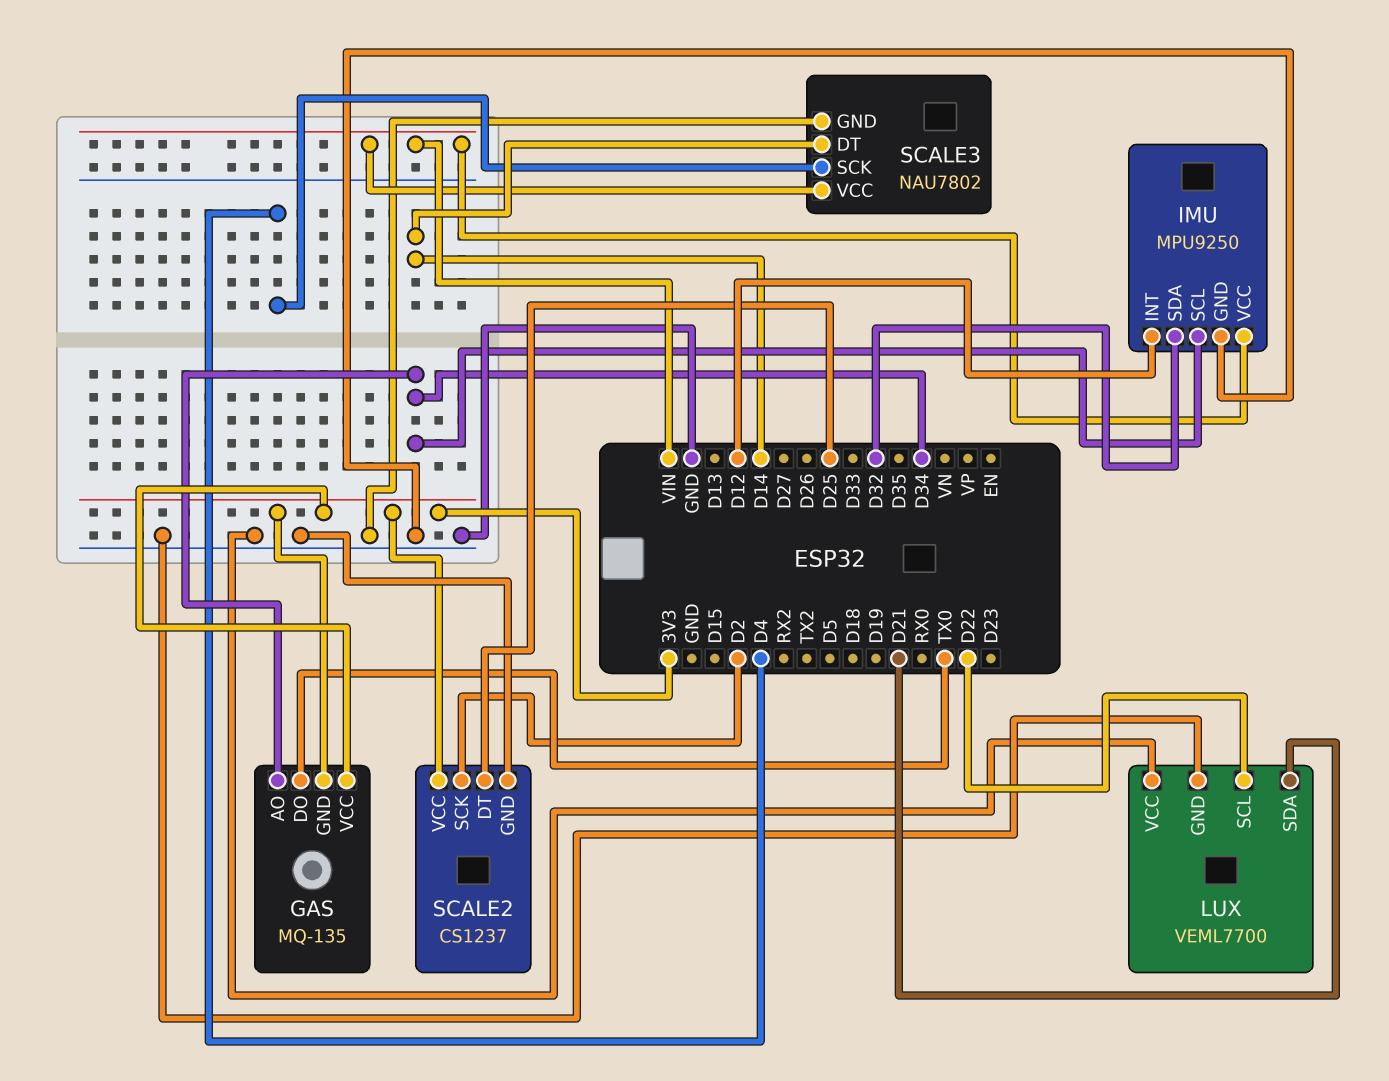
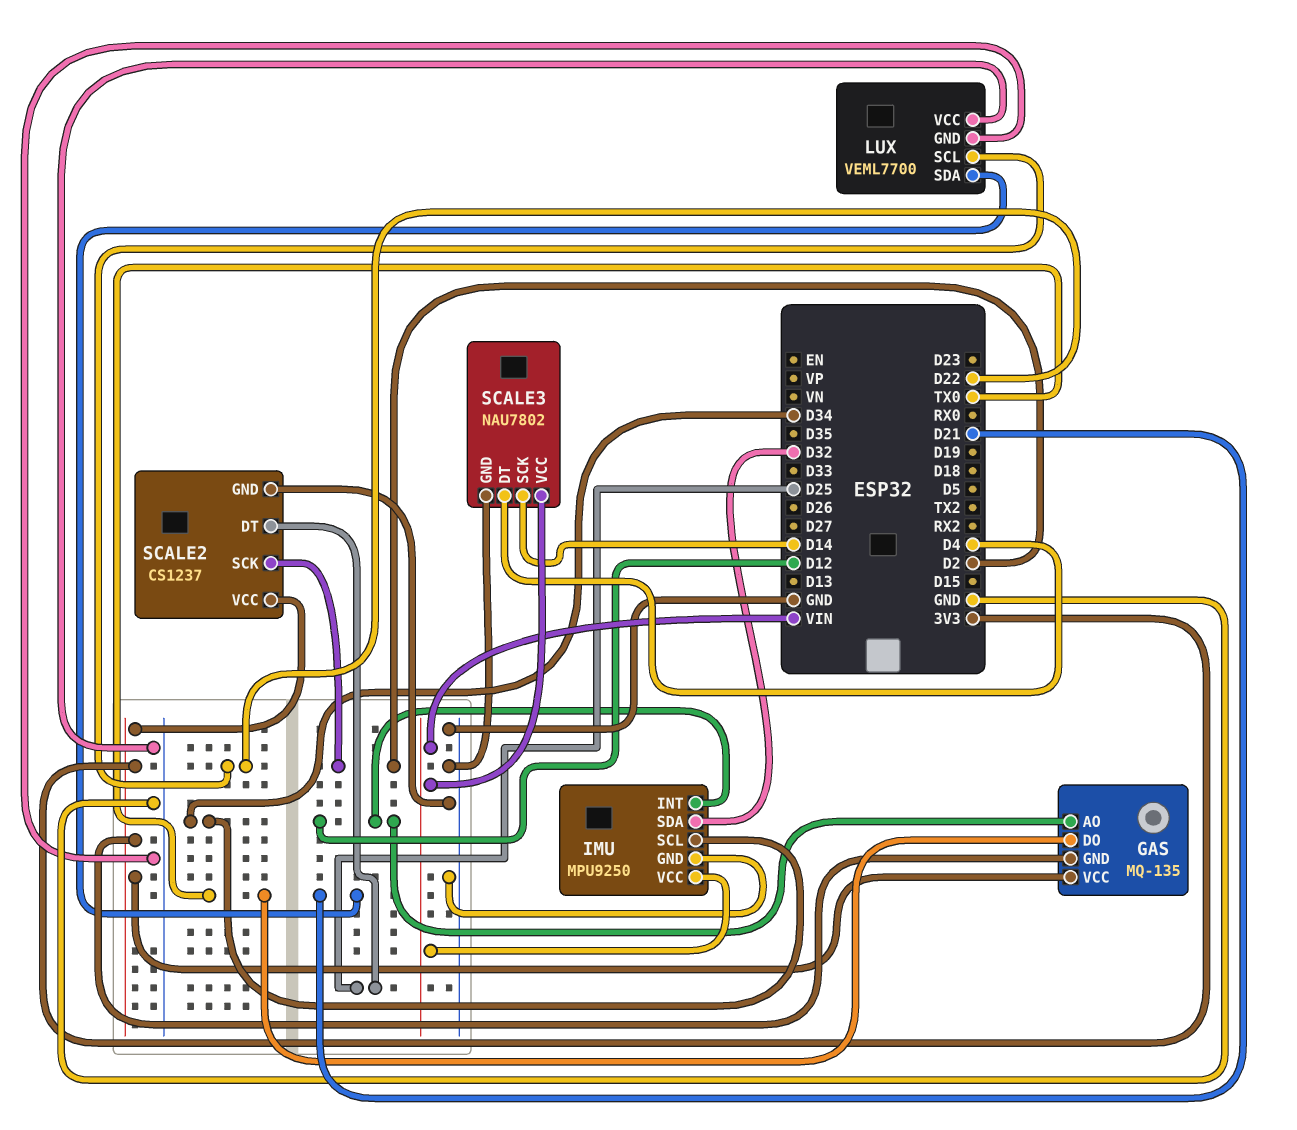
GAS pin AO: D34 -> D12
SCALE3 pin DT: D14 -> D4
SCALE3 pin SCK: D4 -> D14

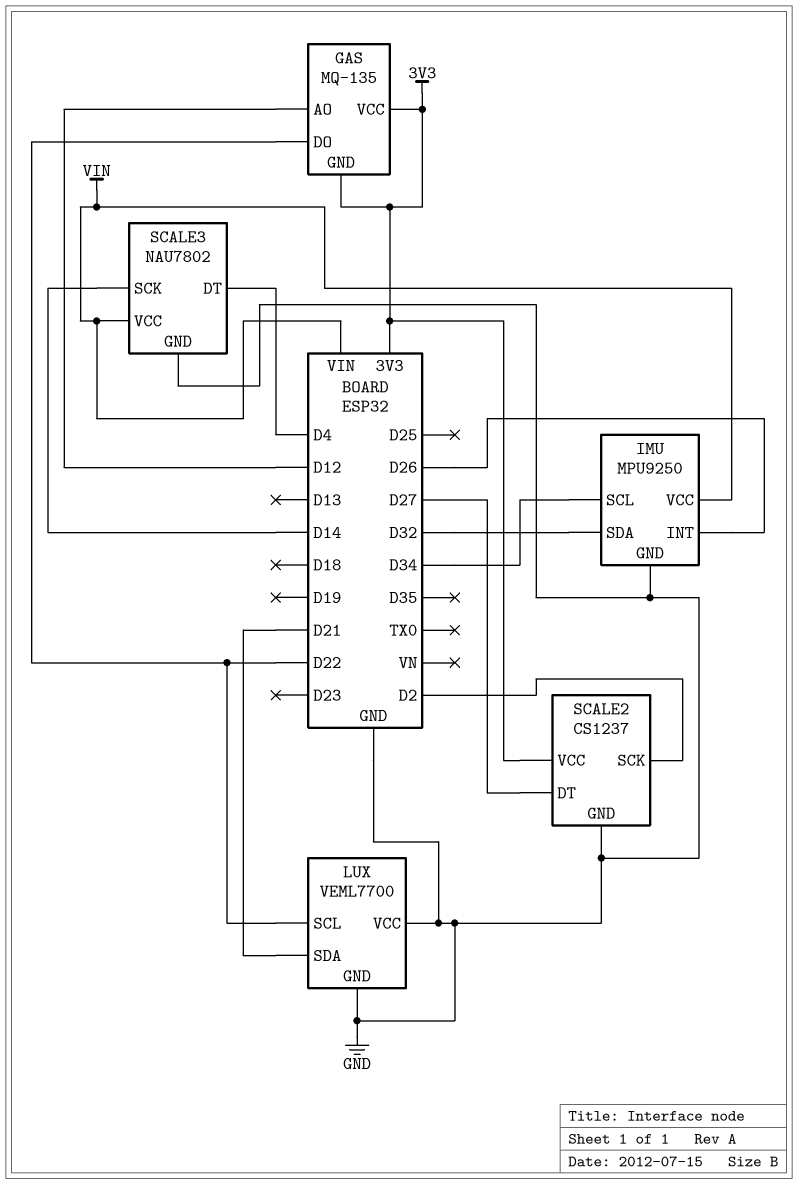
GAS pin DO: TX0 -> D22
IMU pin INT: D12 -> D26
SCALE2 pin DT: D25 -> D27

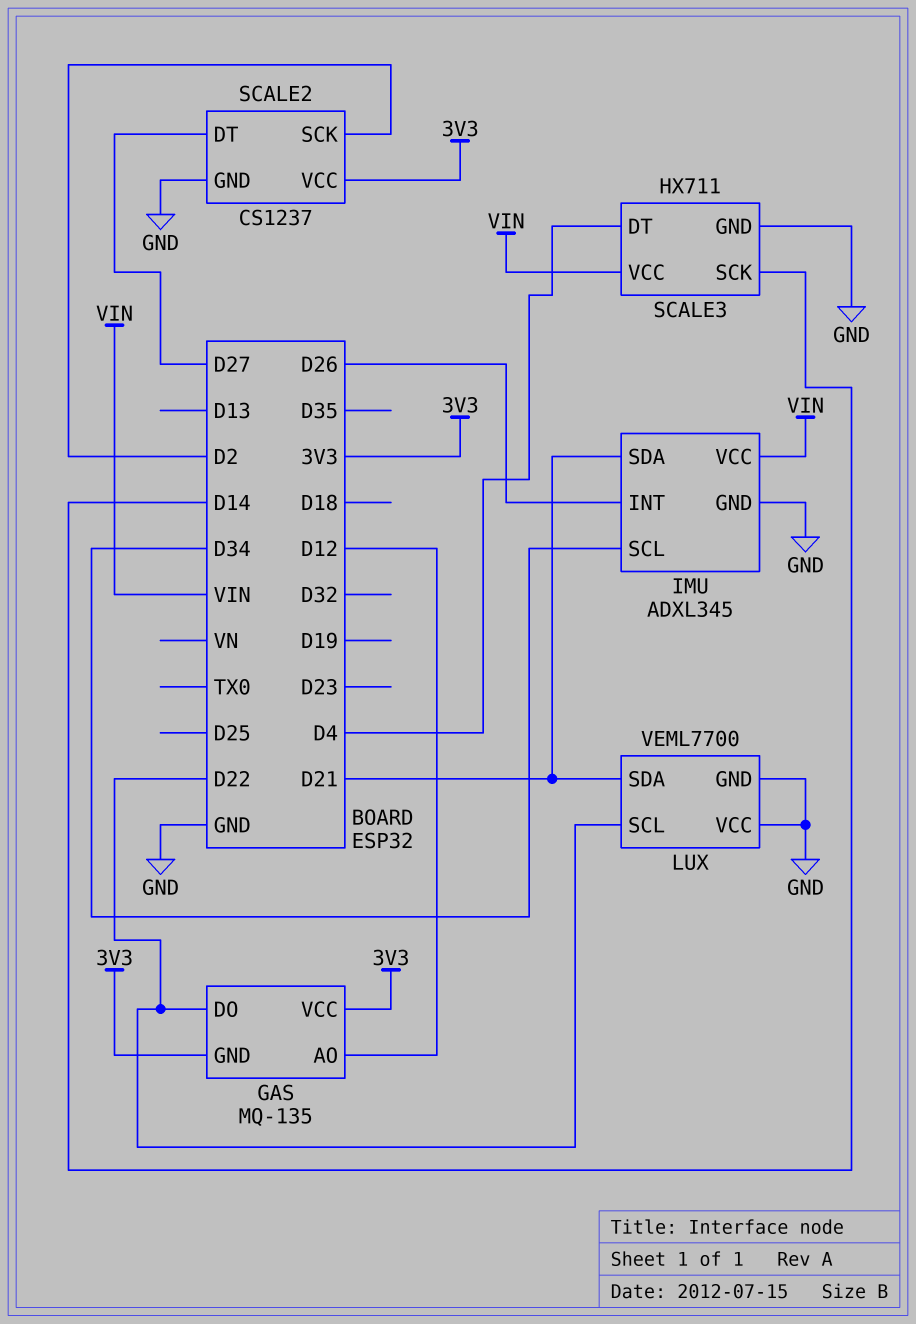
IMU: MPU9250 -> ADXL345
IMU pin SDA: D32 -> D21
SCALE3: NAU7802 -> HX711

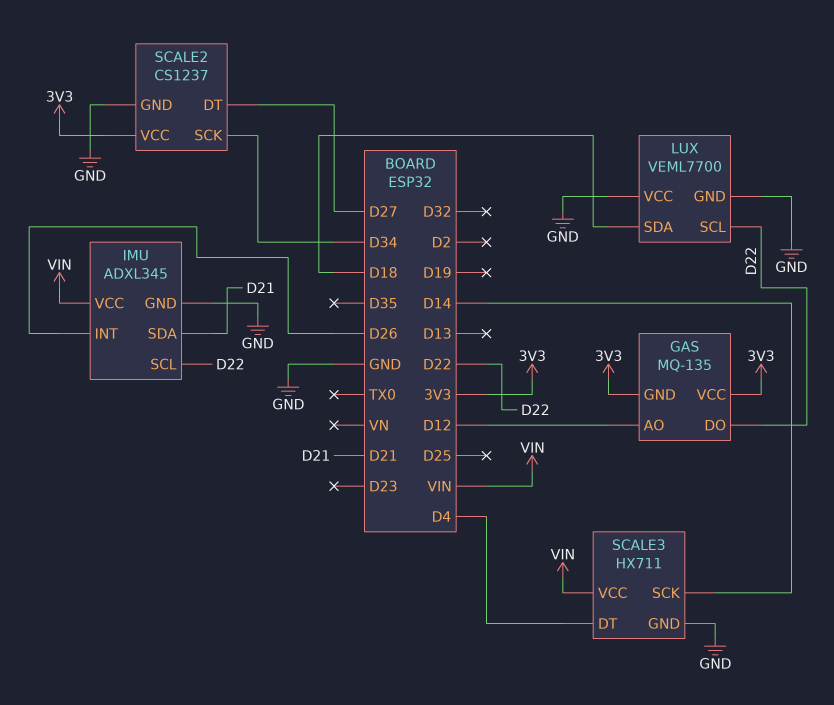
IMU pin SCL: D34 -> D22
LUX pin SDA: D21 -> D18
SCALE2 pin SCK: D2 -> D34

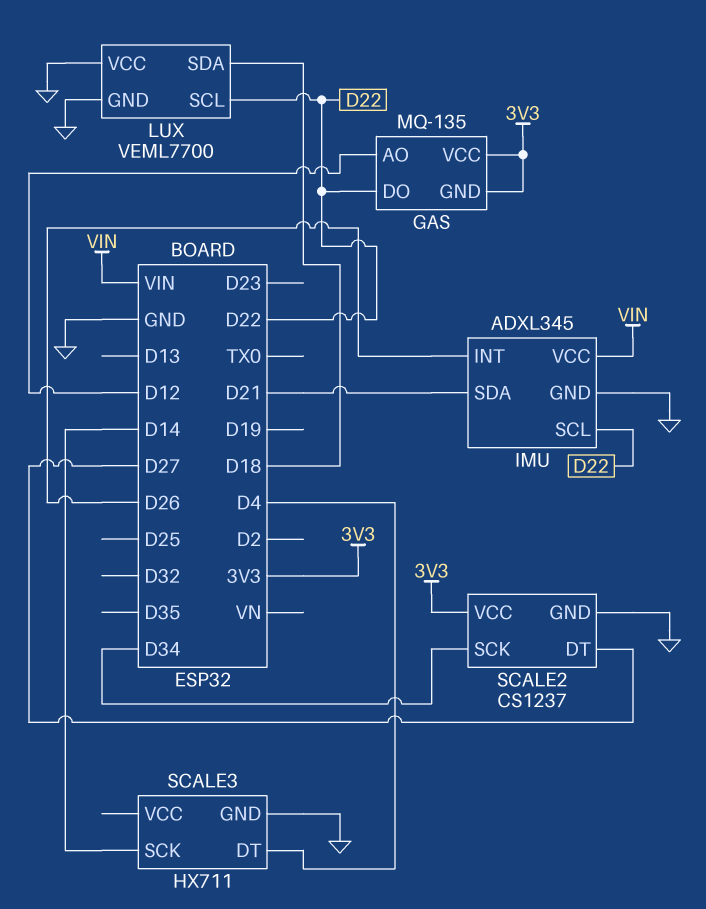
SCALE3 pin VCC: VIN -> none

